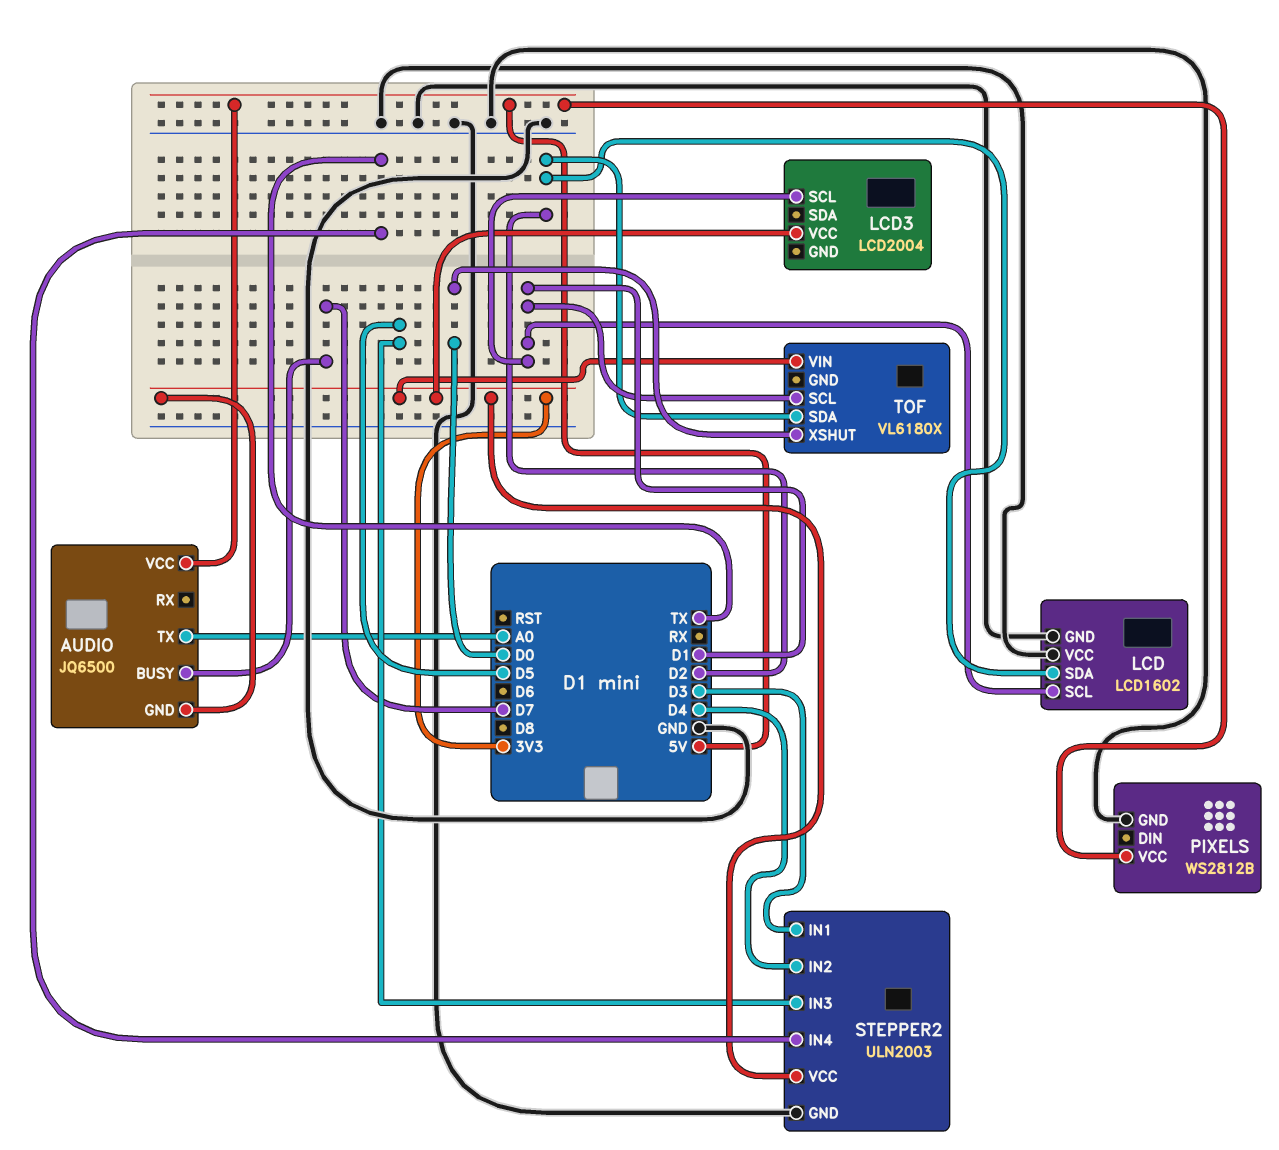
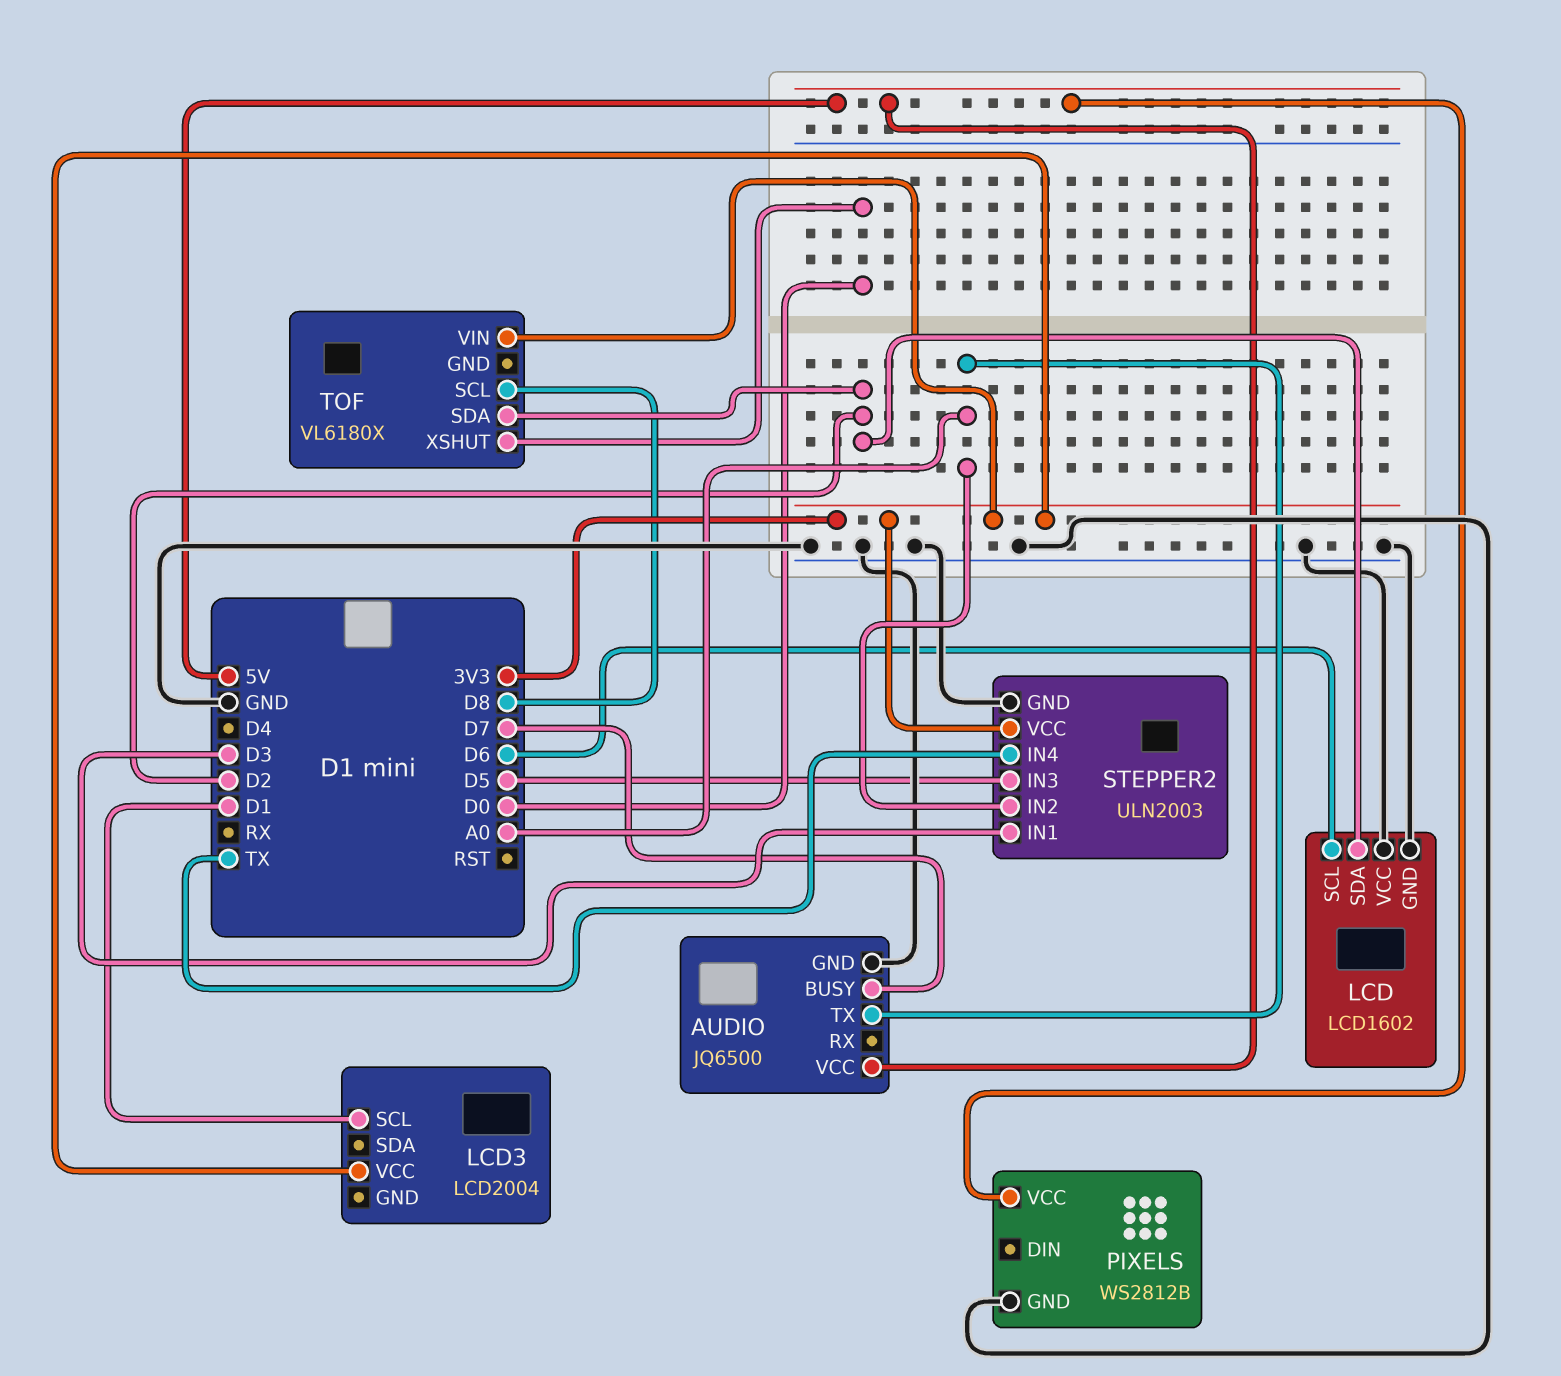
AUDIO pin GND: 3V3 -> GND
LCD pin SCL: D1 -> D6
STEPPER2 pin IN2: D4 -> A0
TOF pin SCL: D1 -> D8

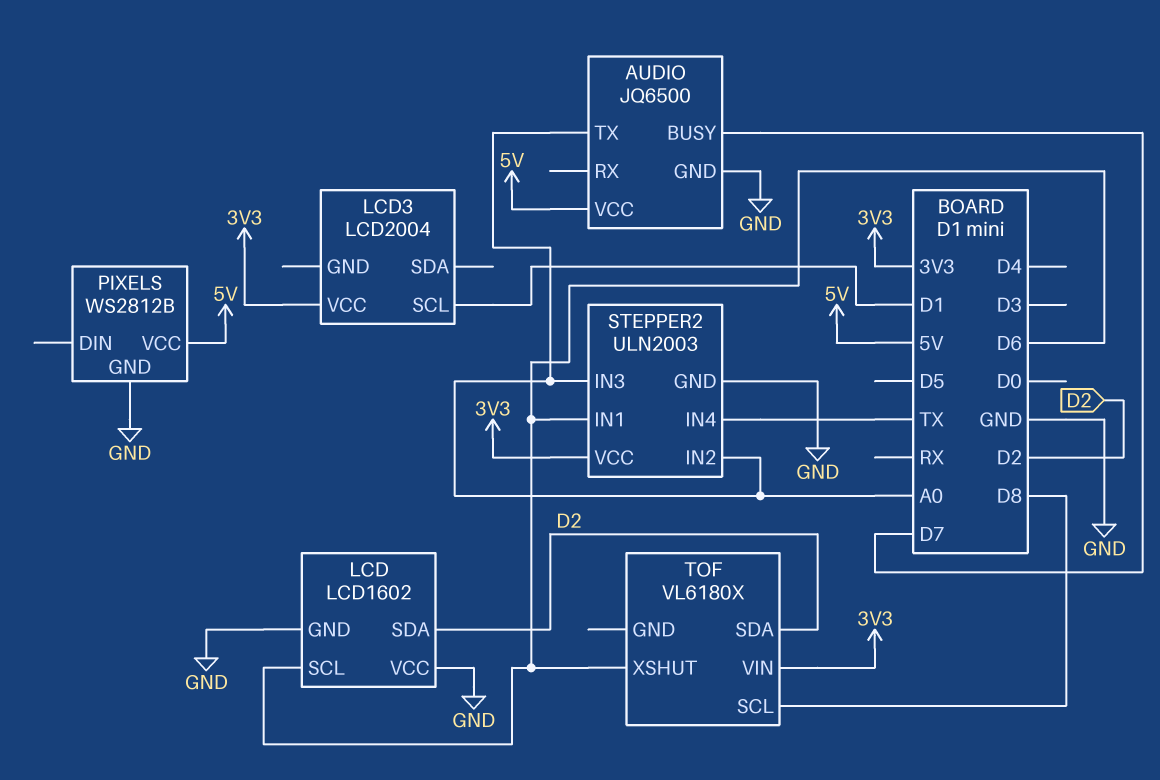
STEPPER2 pin IN1: D3 -> D6
STEPPER2 pin IN3: D5 -> A0
TOF pin XSHUT: D0 -> D6

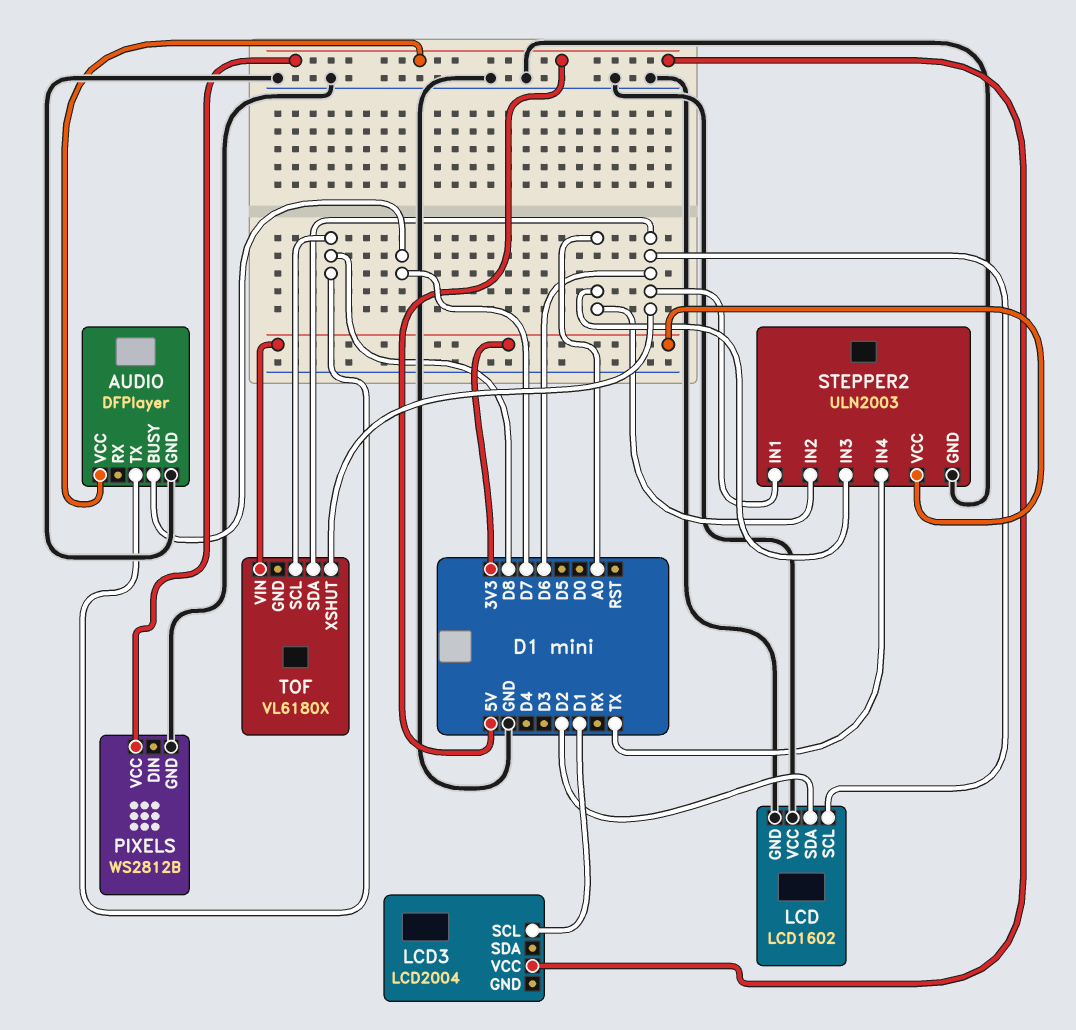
AUDIO: JQ6500 -> DFPlayer
AUDIO pin TX: A0 -> D8
LCD3 pin VCC: 3V3 -> 5V
TOF pin SDA: D2 -> D6

